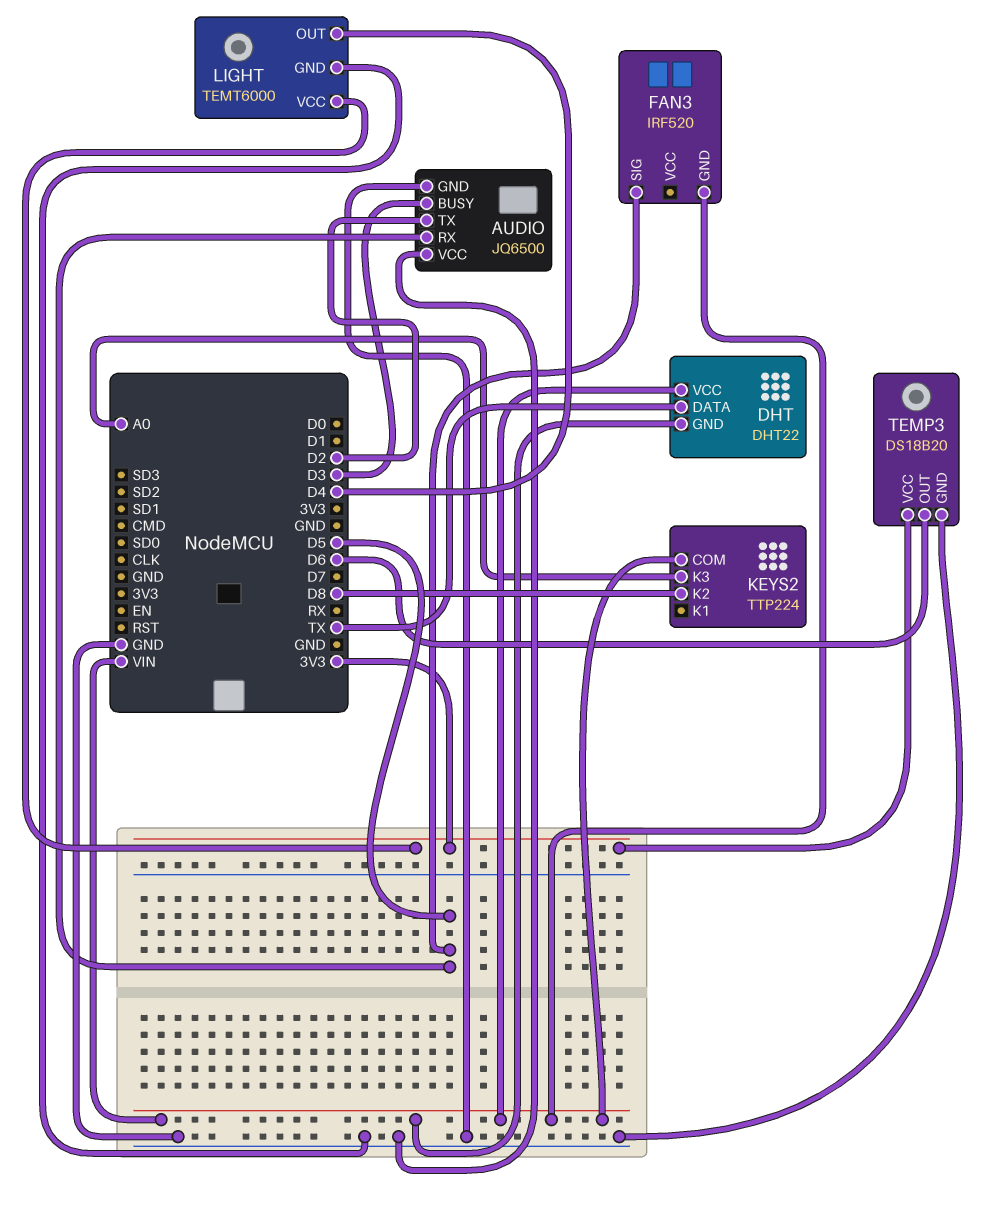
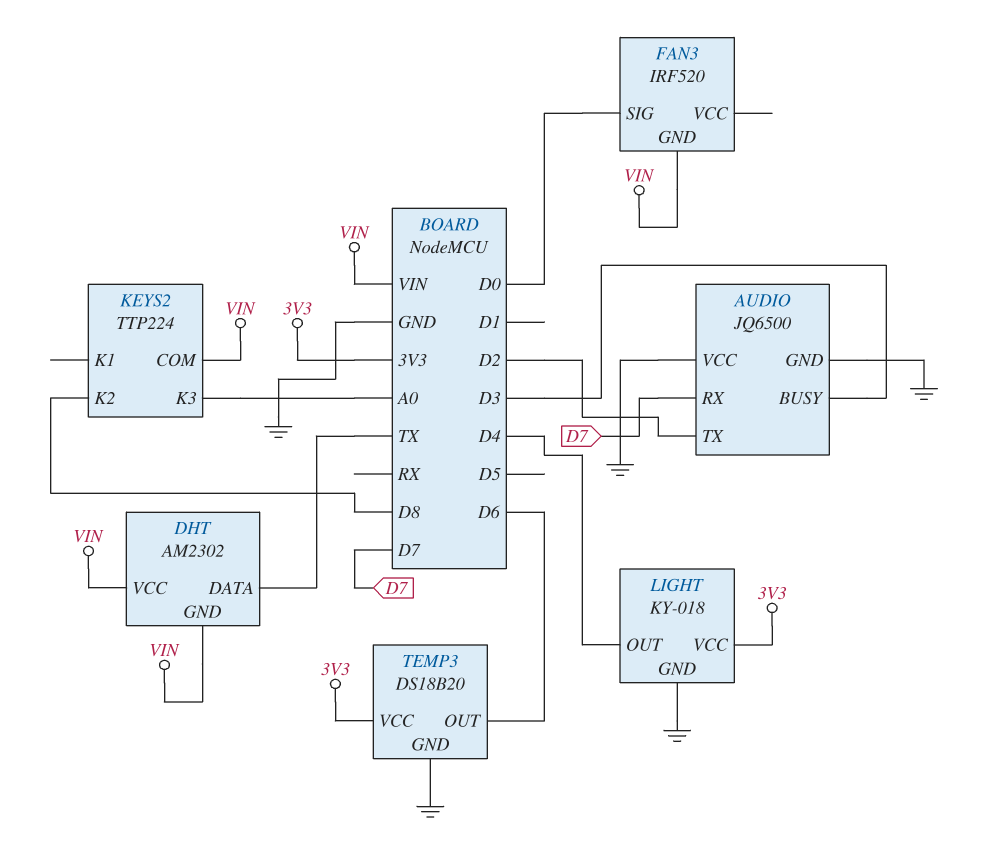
AUDIO pin RX: D5 -> D7
DHT: DHT22 -> AM2302
FAN3 pin SIG: D5 -> D0
LIGHT: TEMT6000 -> KY-018

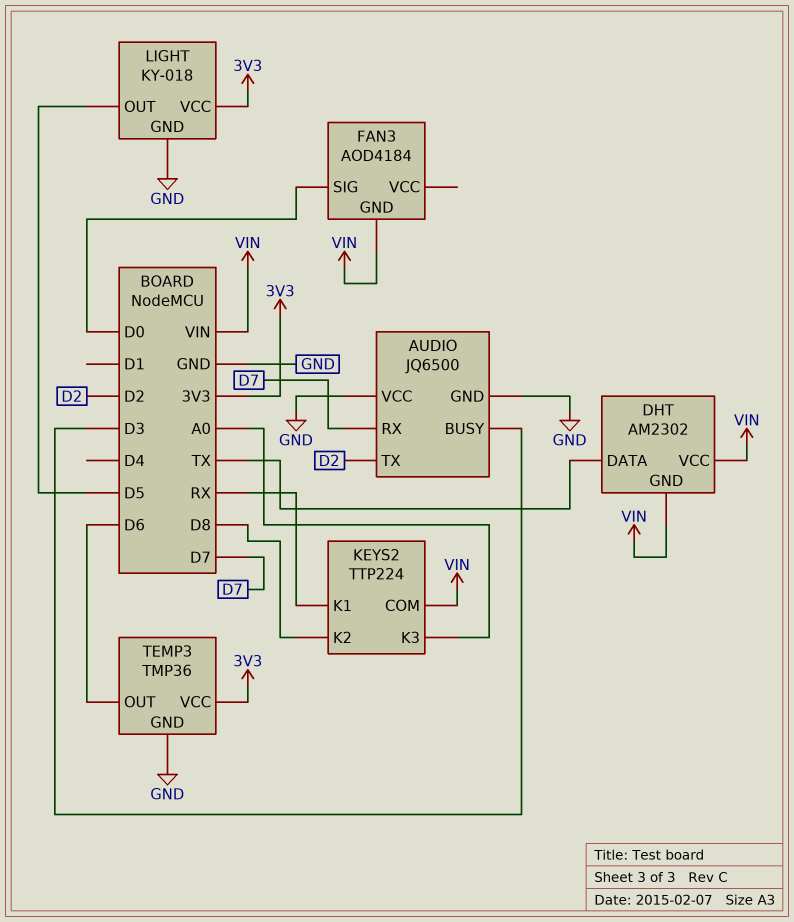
FAN3: IRF520 -> AOD4184
KEYS2 pin K1: none -> RX
LIGHT pin OUT: D4 -> D5
TEMP3: DS18B20 -> TMP36

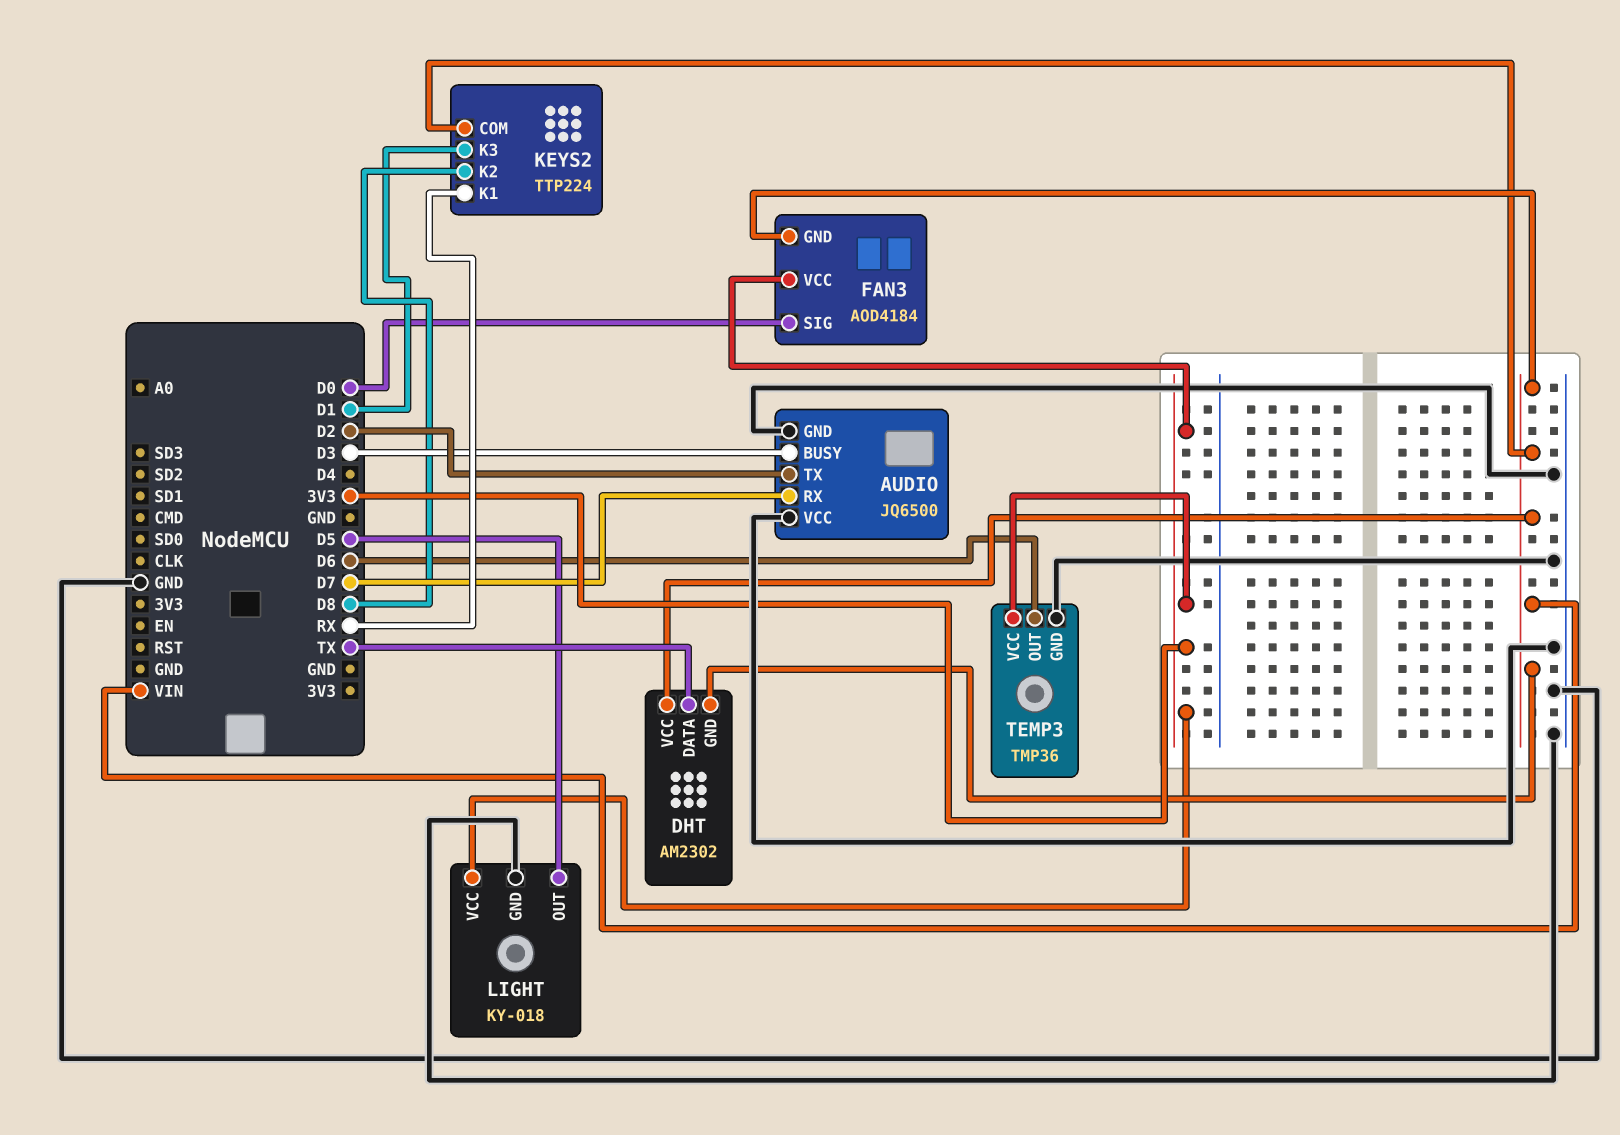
FAN3 pin VCC: none -> 3V3
KEYS2 pin K3: A0 -> D1

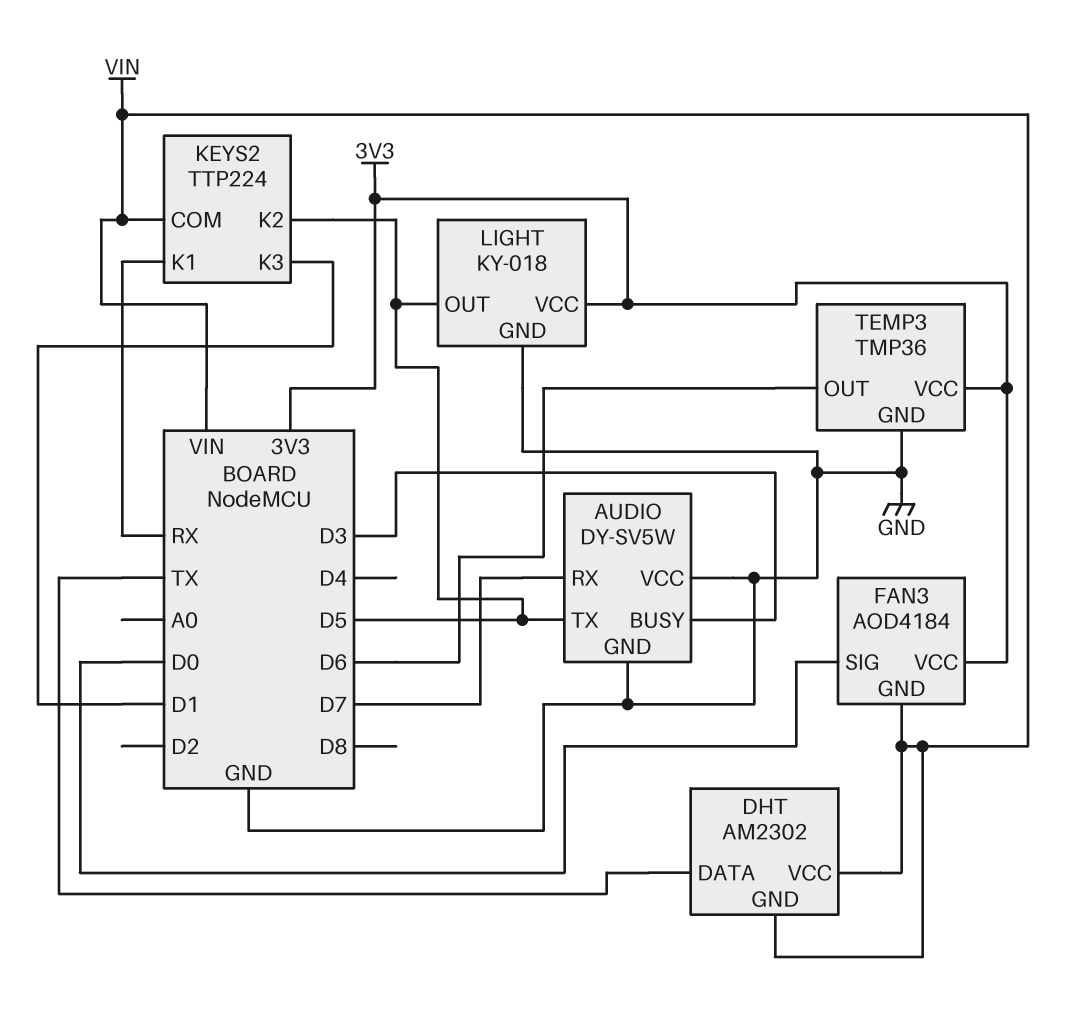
AUDIO: JQ6500 -> DY-SV5W
AUDIO pin TX: D2 -> D5
KEYS2 pin K2: D8 -> D5

